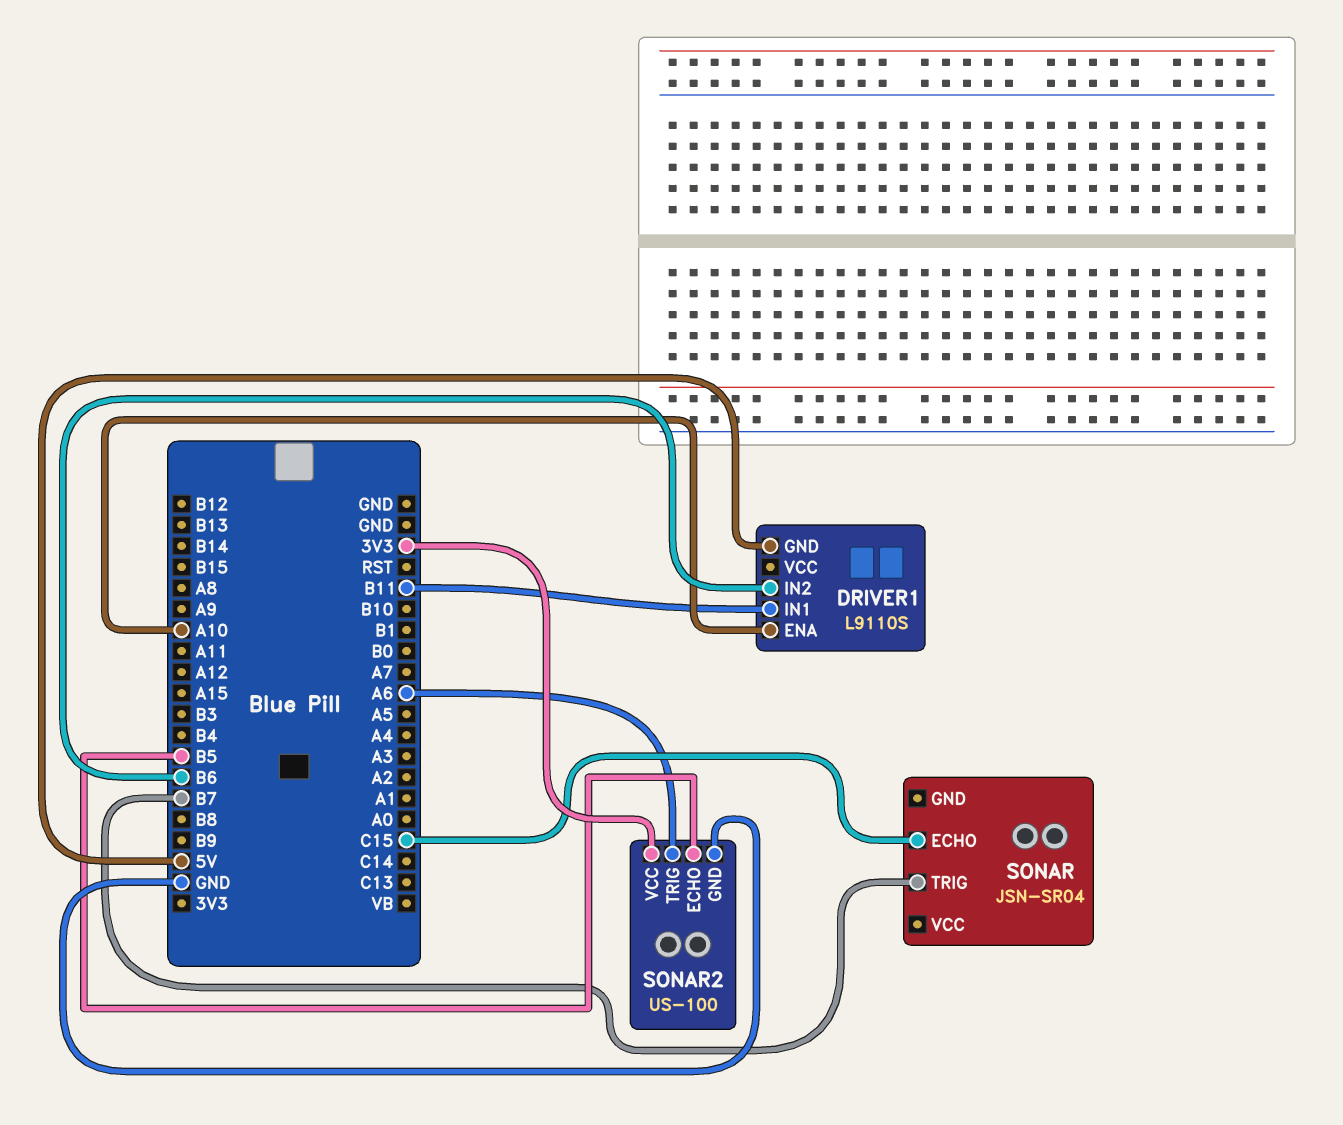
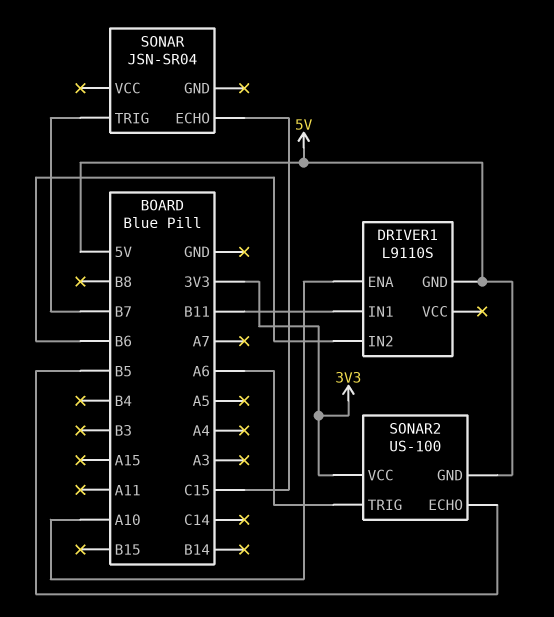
SONAR2 pin GND: GND -> 5V

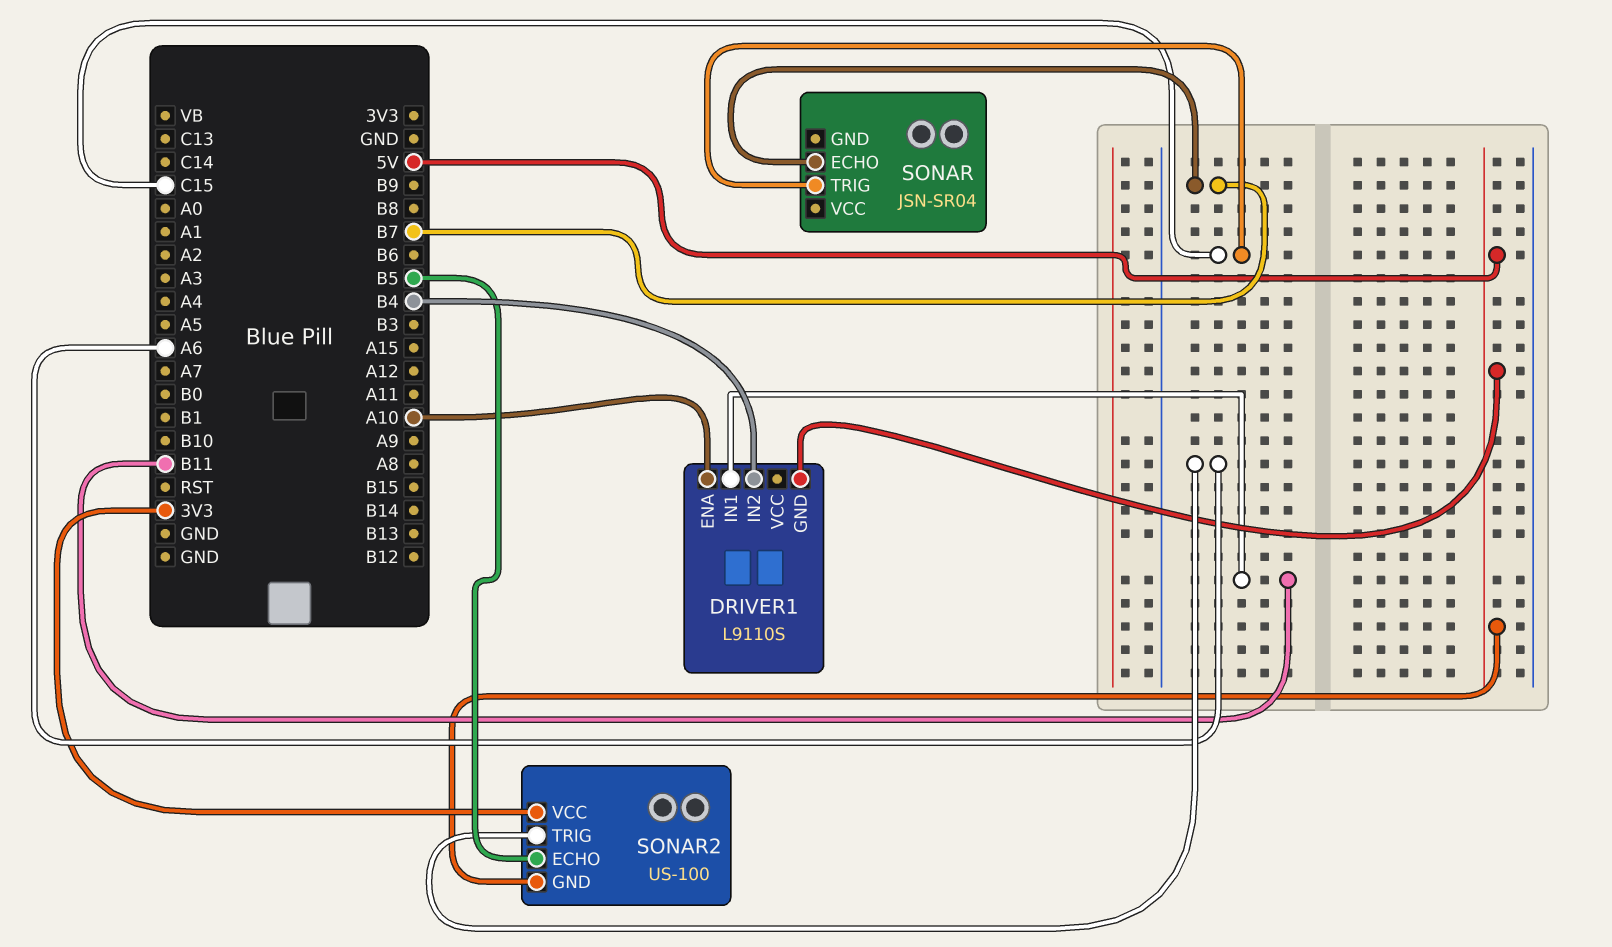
DRIVER1 pin IN2: B6 -> B4
SONAR pin ECHO: C15 -> B7
SONAR pin TRIG: B7 -> C15

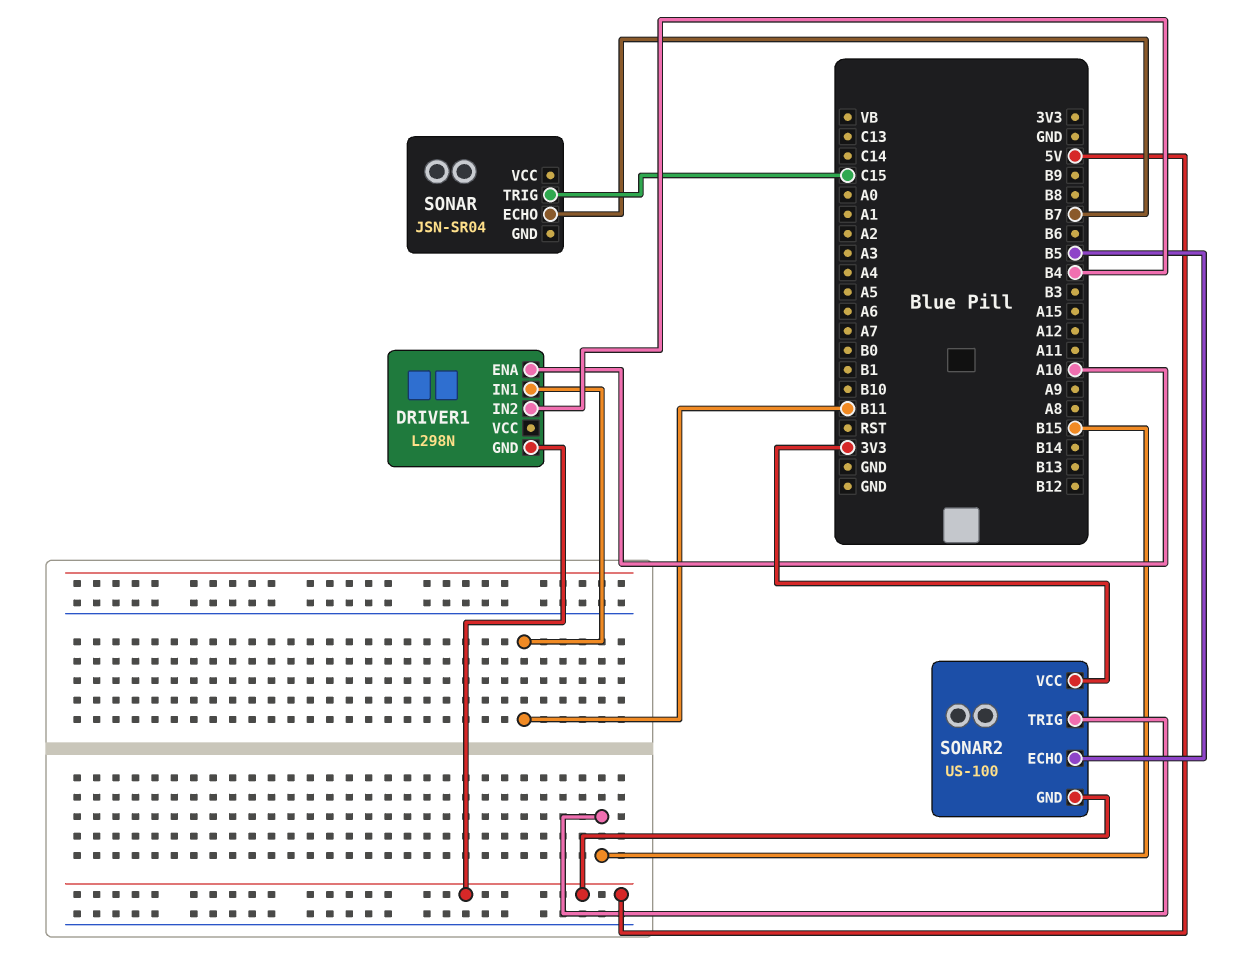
DRIVER1: L9110S -> L298N
SONAR2 pin TRIG: A6 -> B15

